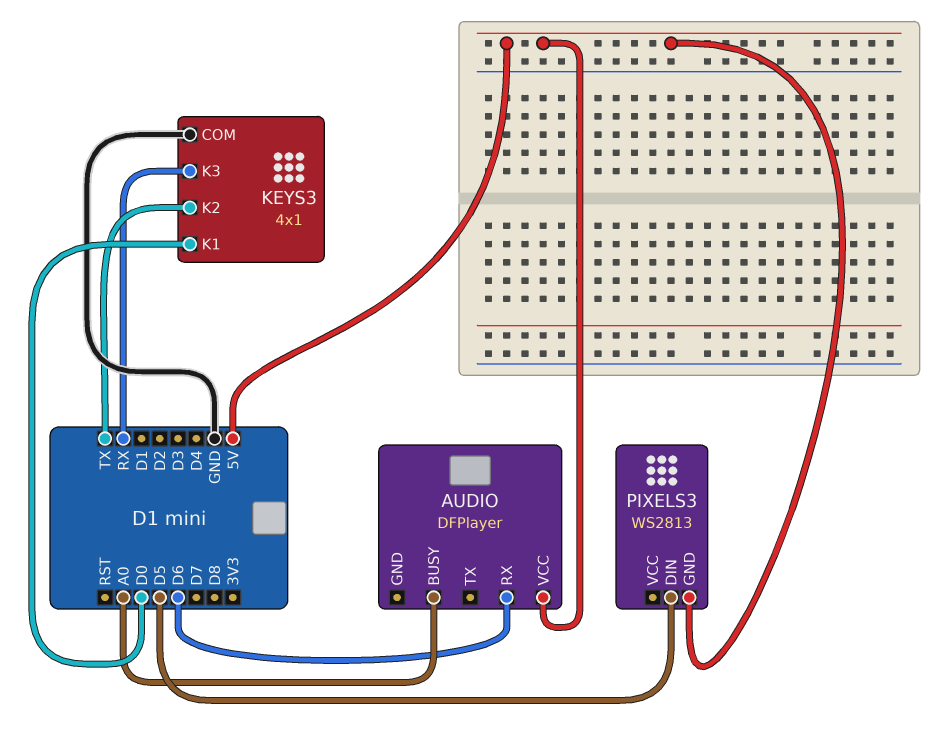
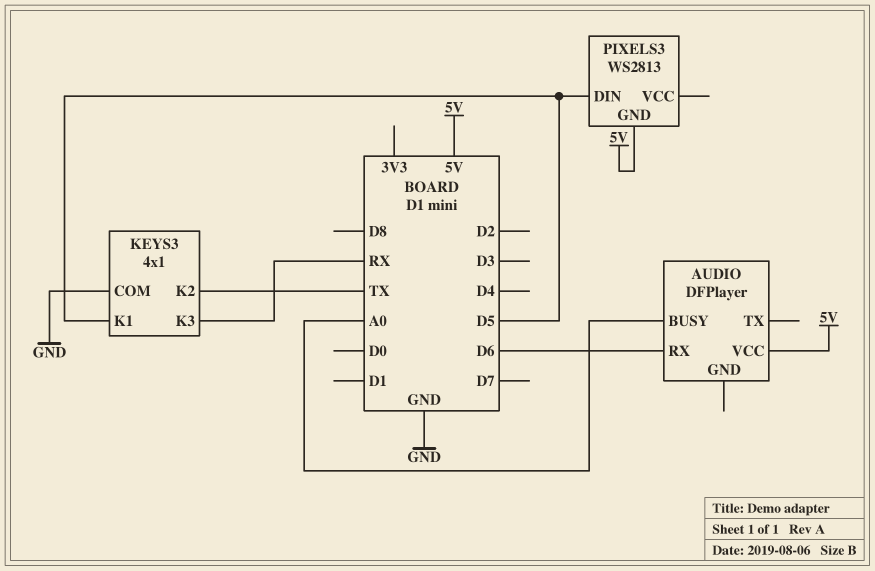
KEYS3 pin K1: D0 -> D5

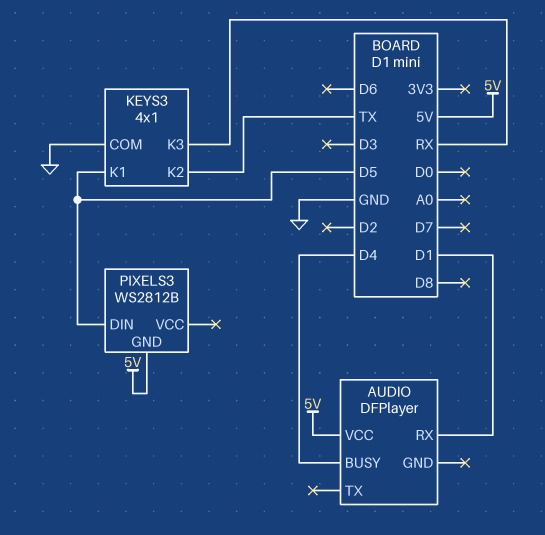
AUDIO pin BUSY: A0 -> D4
AUDIO pin RX: D6 -> D1
PIXELS3: WS2813 -> WS2812B

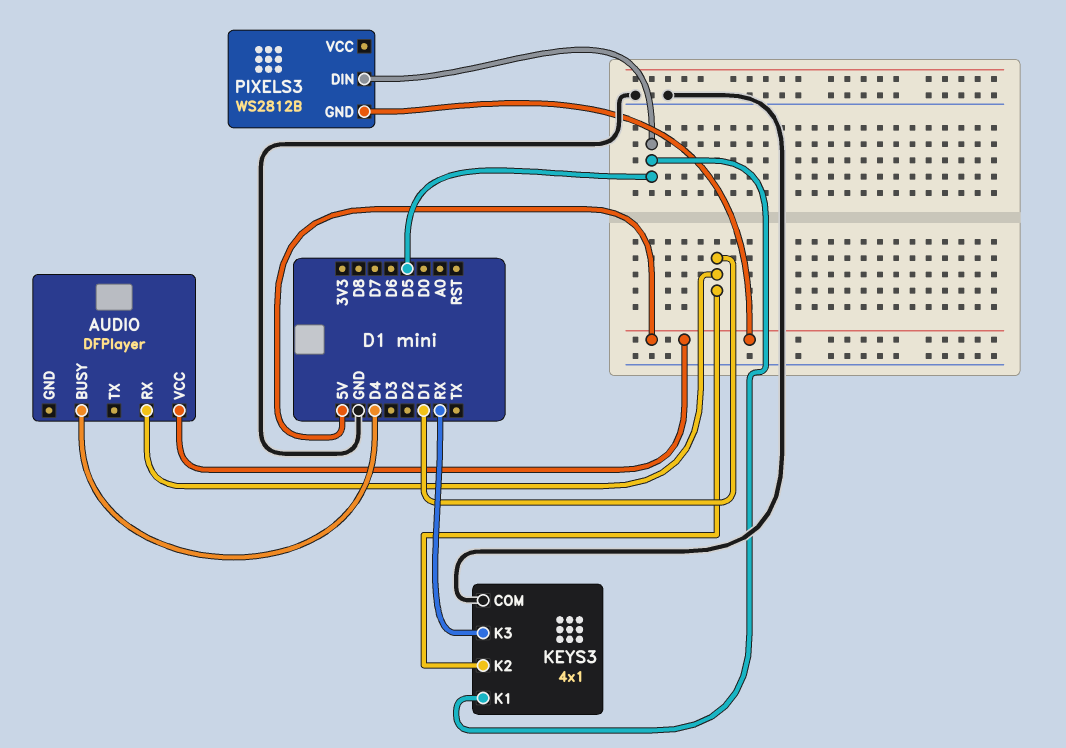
KEYS3 pin K2: TX -> D1

